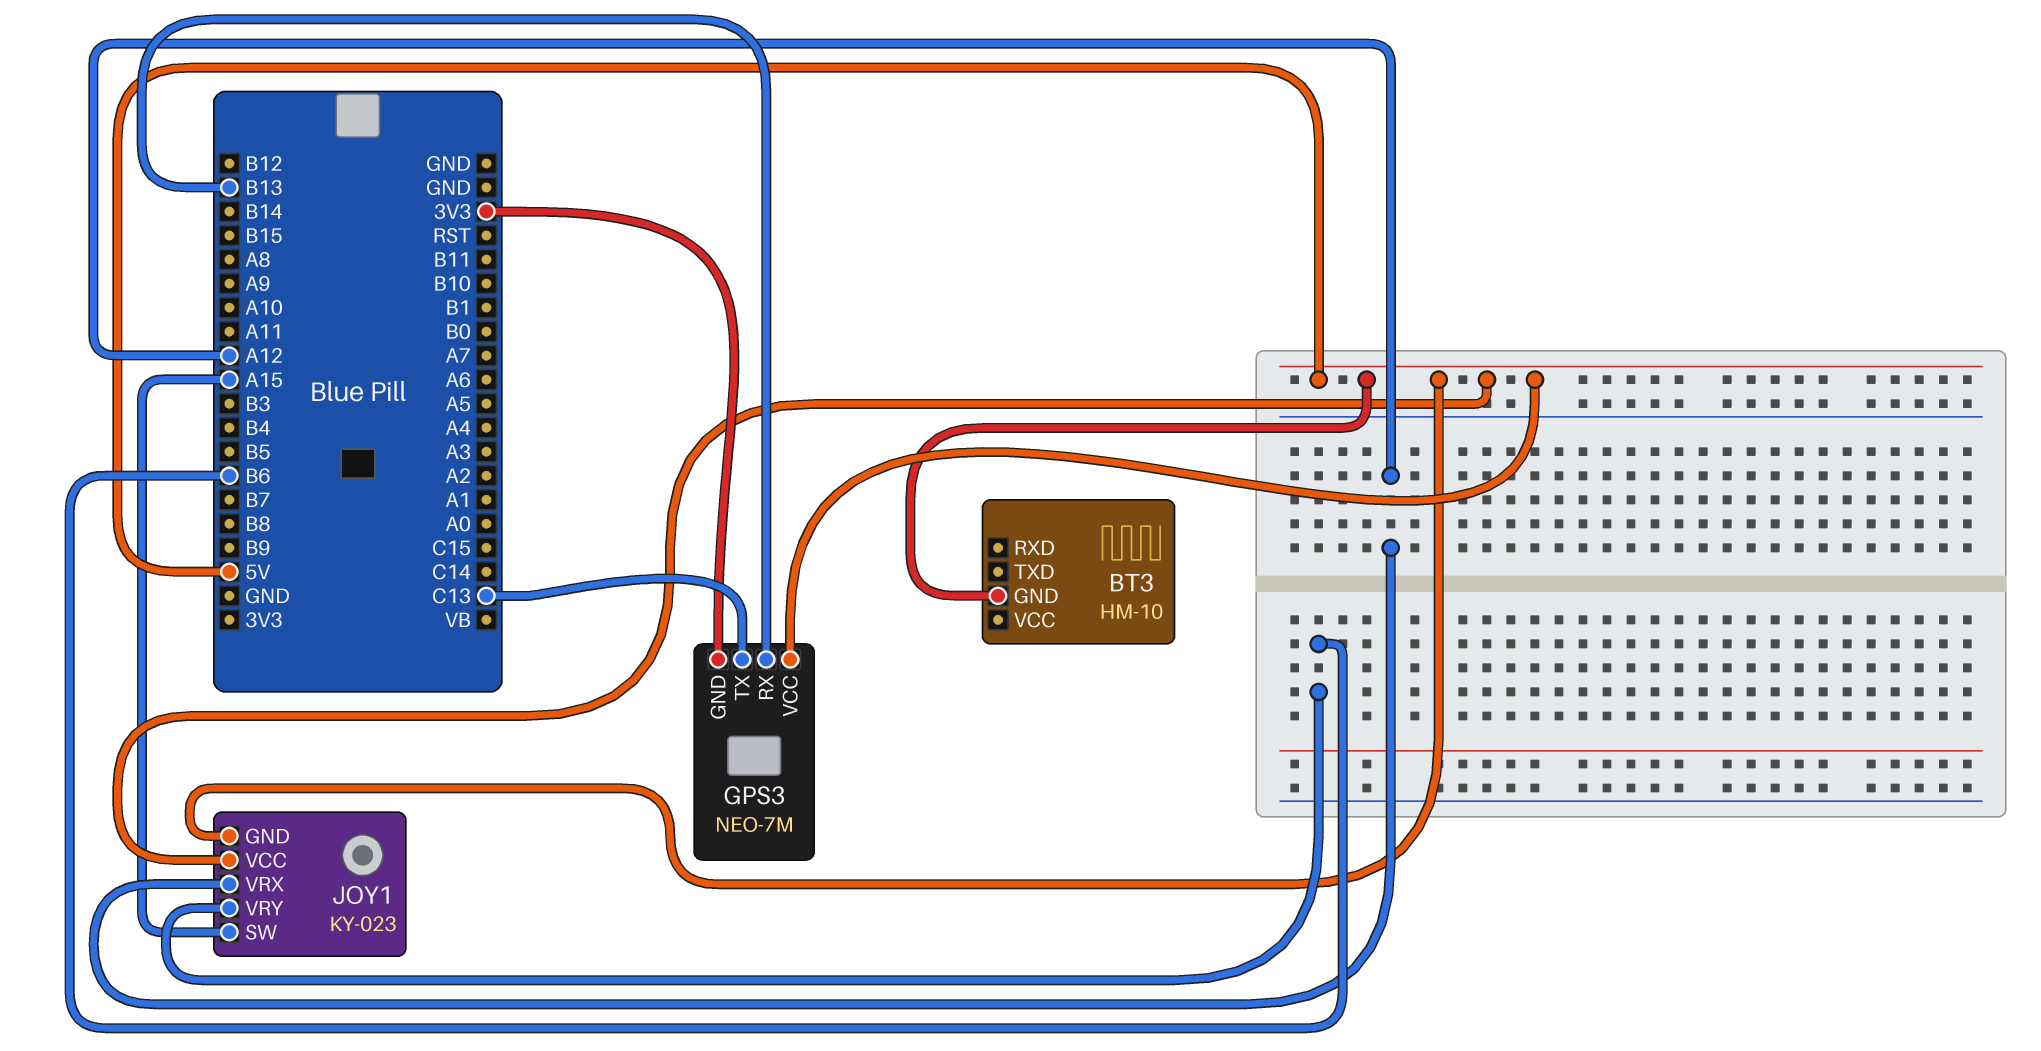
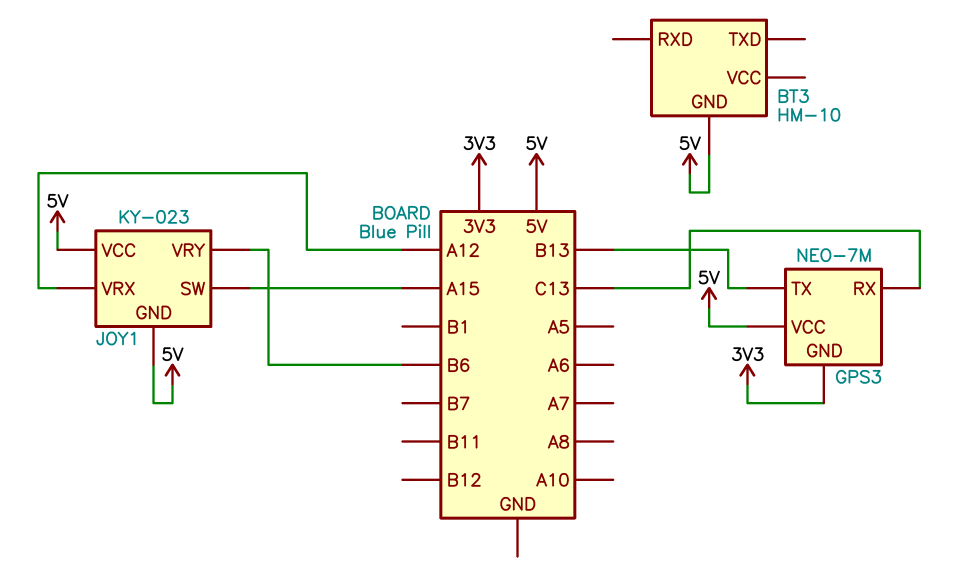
GPS3 pin RX: B13 -> C13
GPS3 pin TX: C13 -> B13

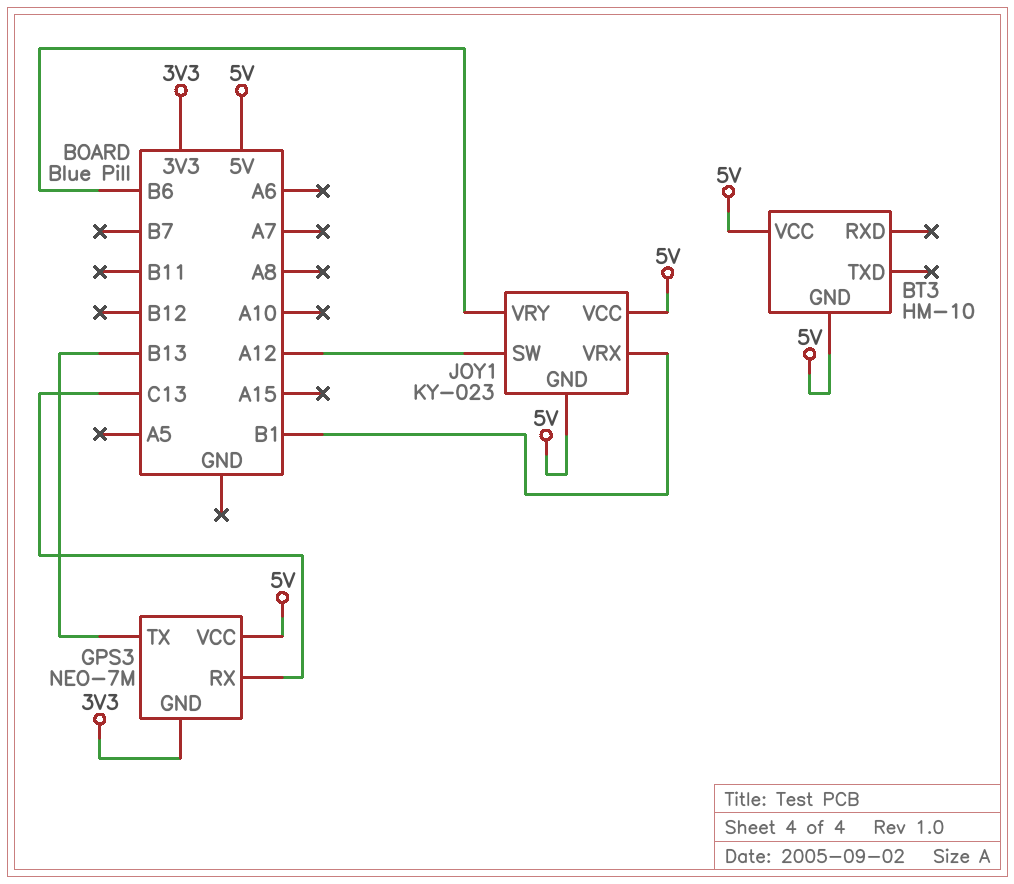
BT3 pin VCC: none -> 5V
JOY1 pin SW: A15 -> A12
JOY1 pin VRX: A12 -> B1

